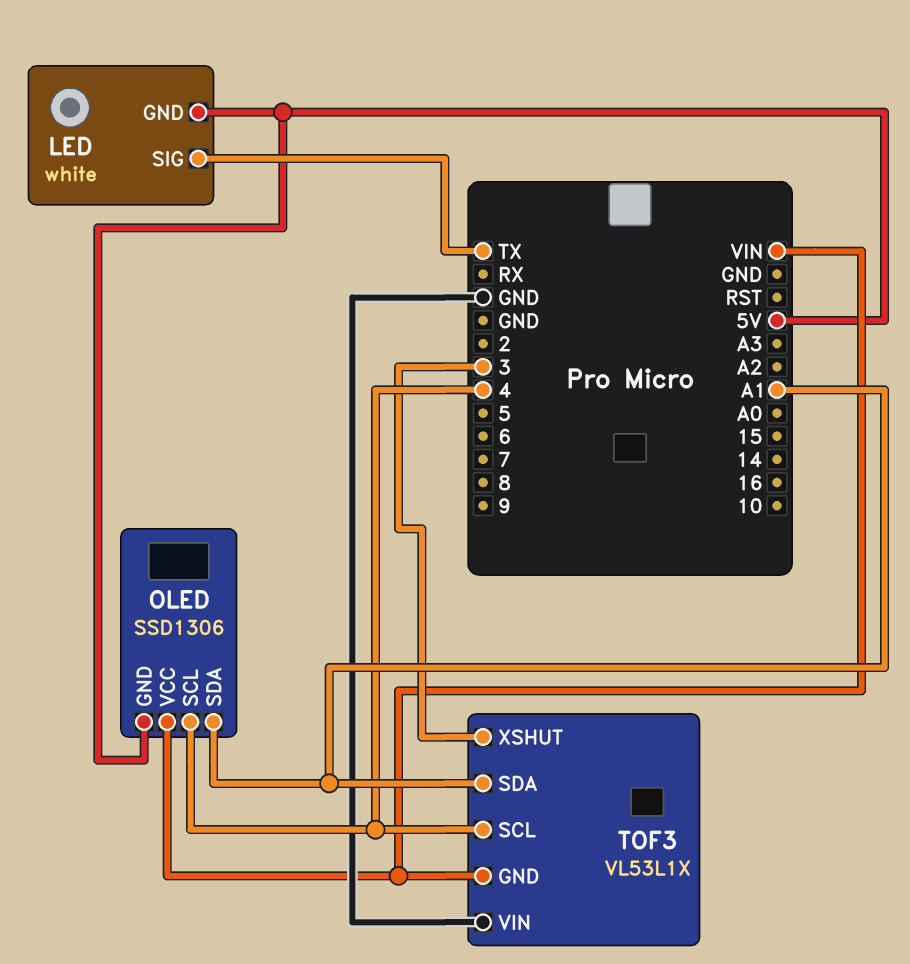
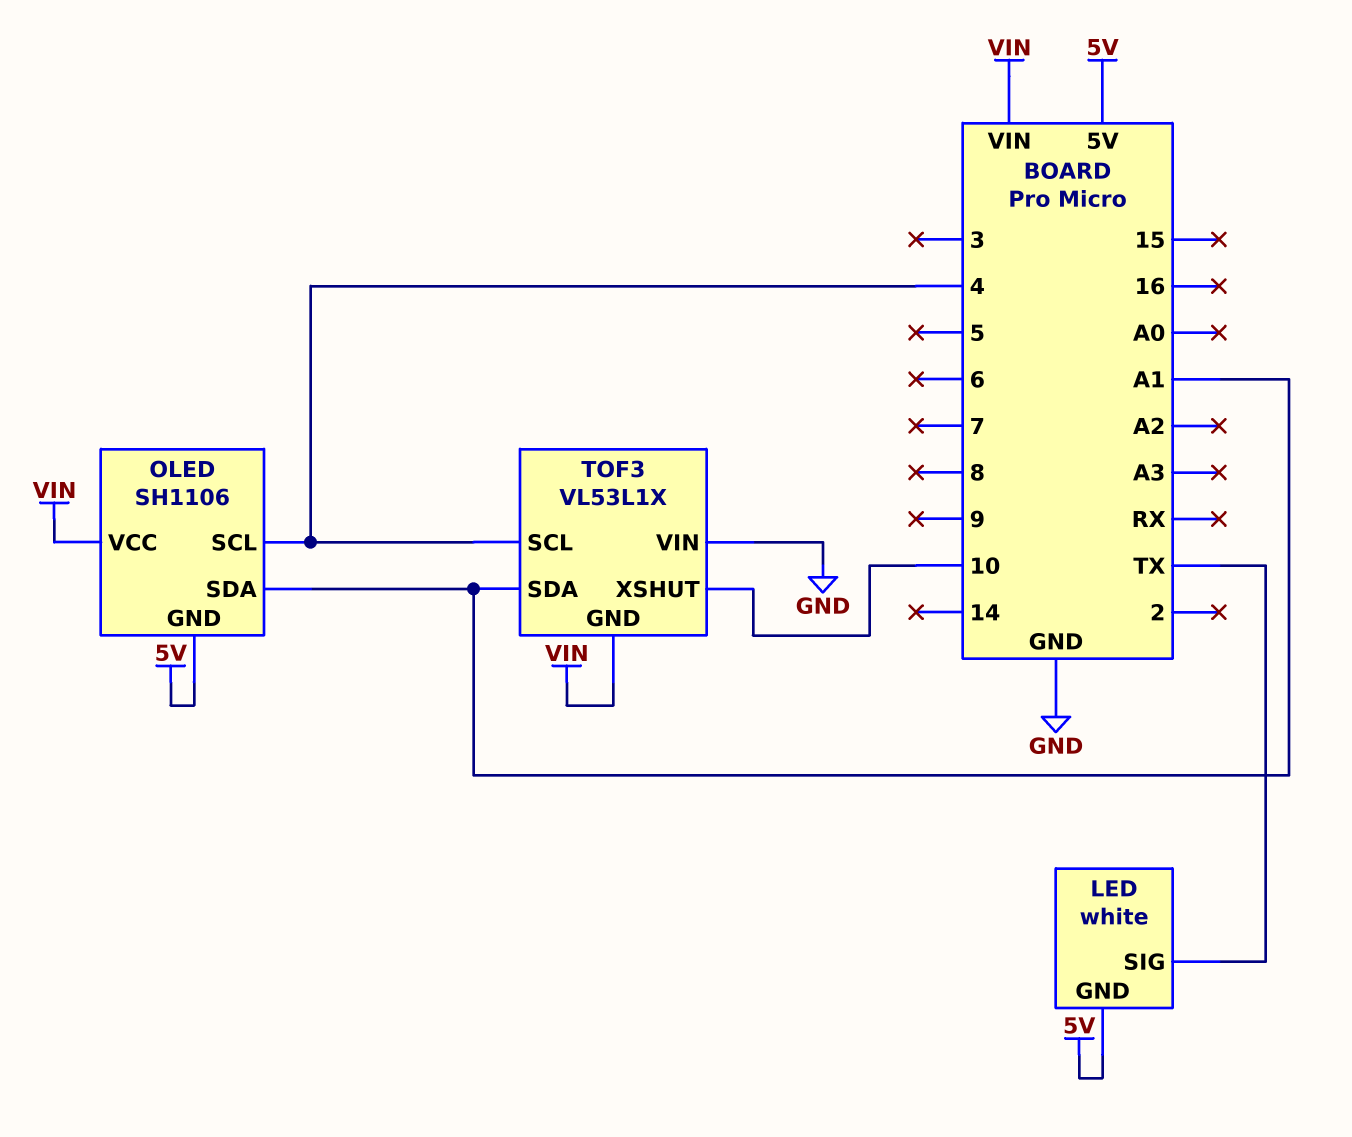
OLED: SSD1306 -> SH1106
TOF3 pin XSHUT: 3 -> 10

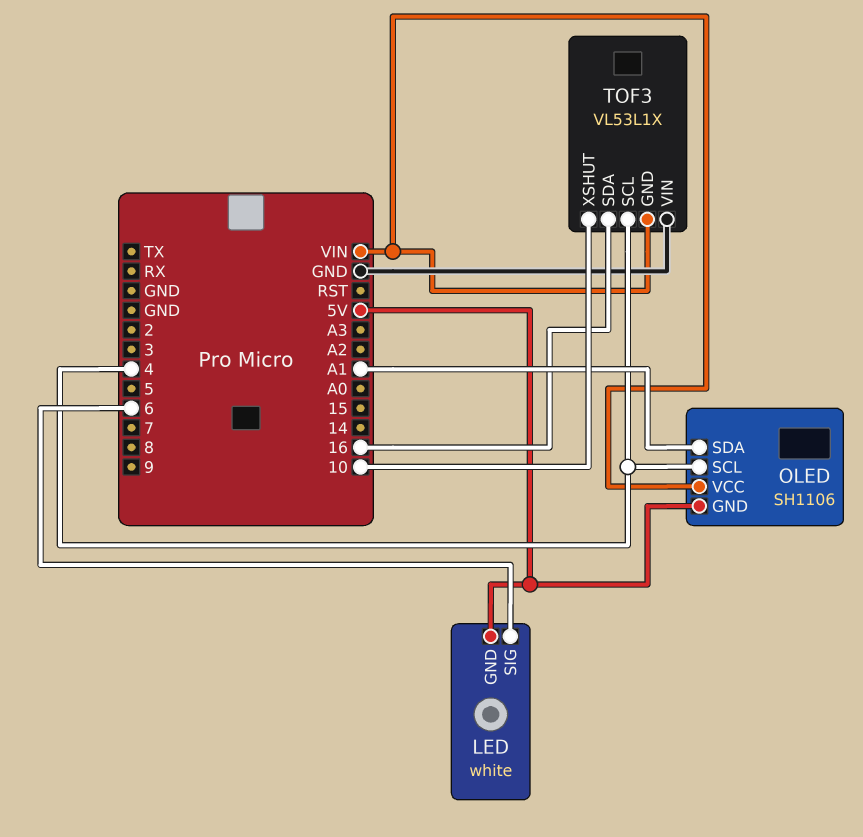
LED pin SIG: TX -> 6
TOF3 pin SDA: A1 -> 16

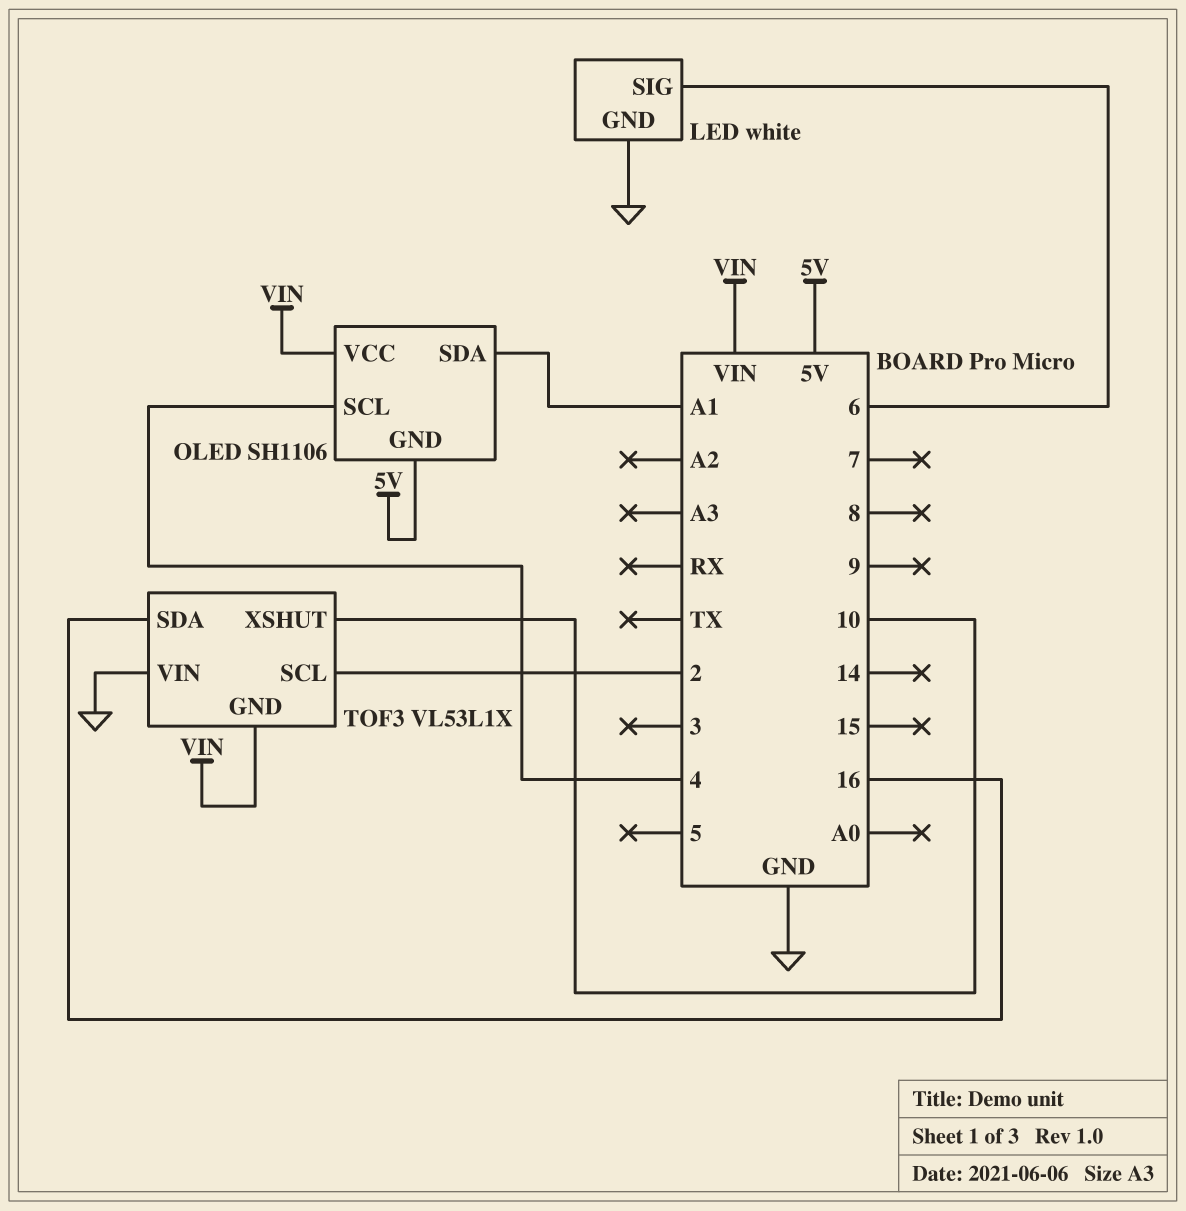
LED pin GND: 5V -> GND
TOF3 pin SCL: 4 -> 2

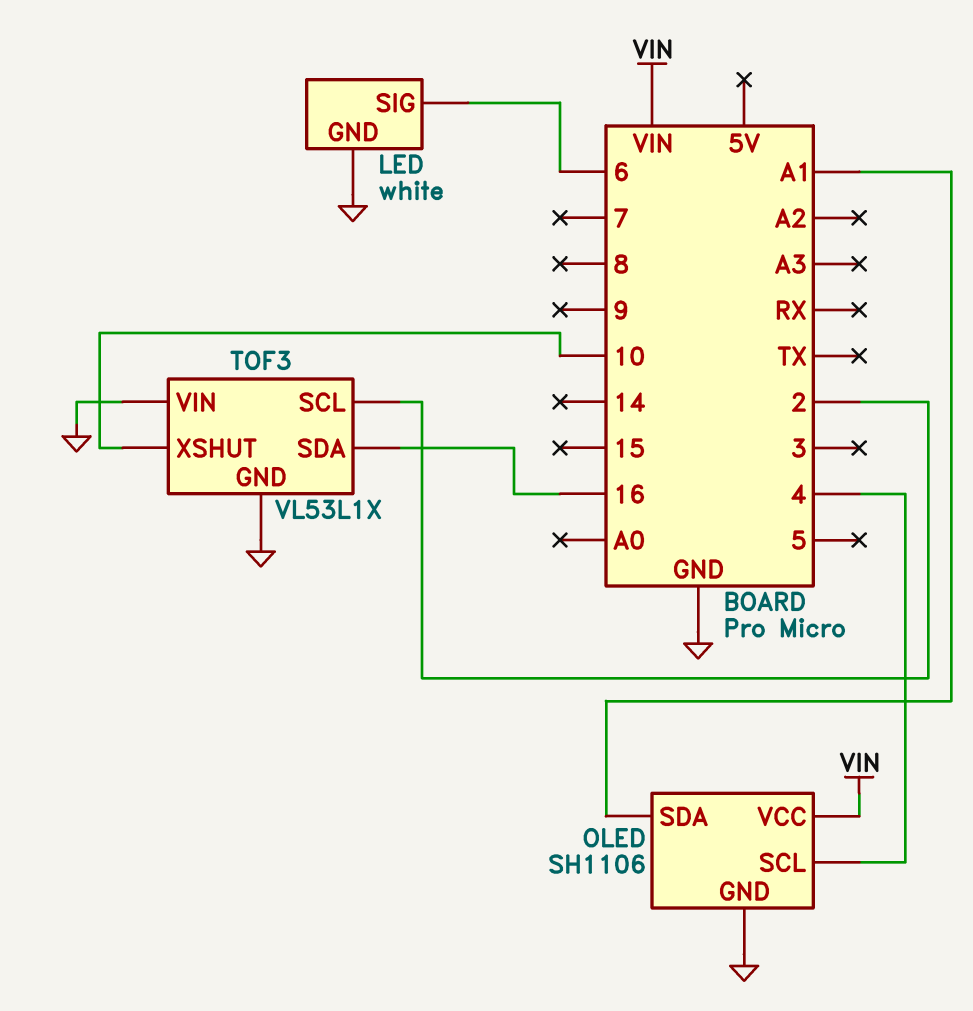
OLED pin GND: 5V -> GND
TOF3 pin GND: VIN -> GND

